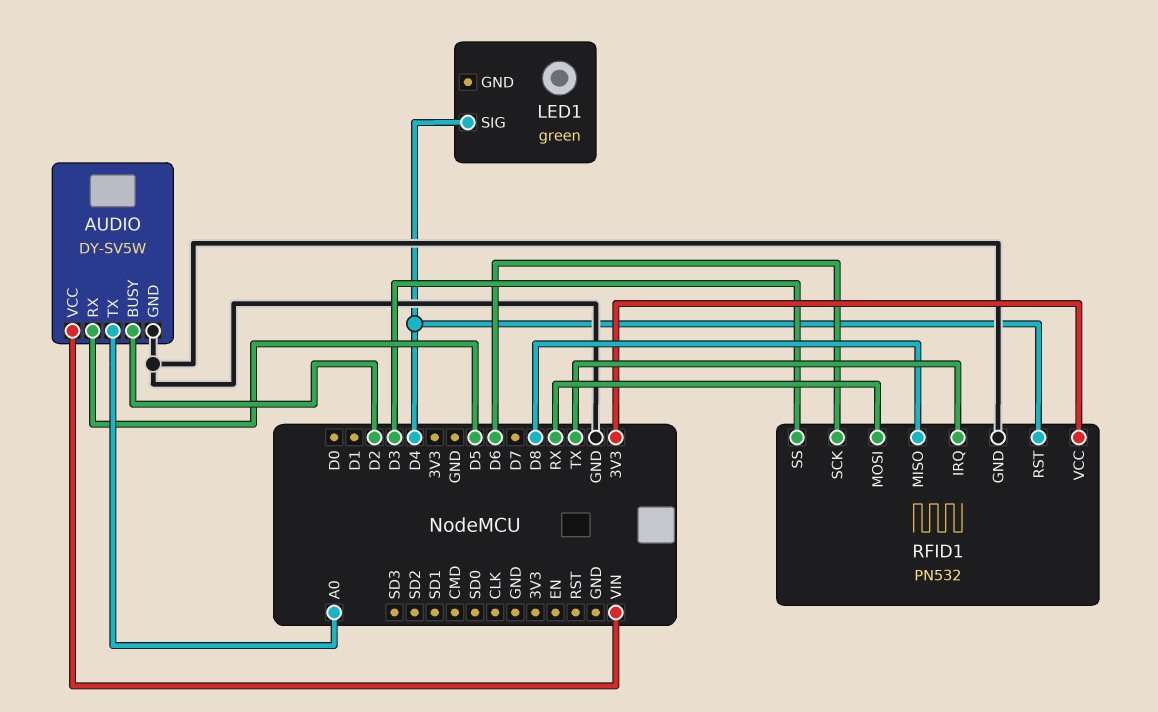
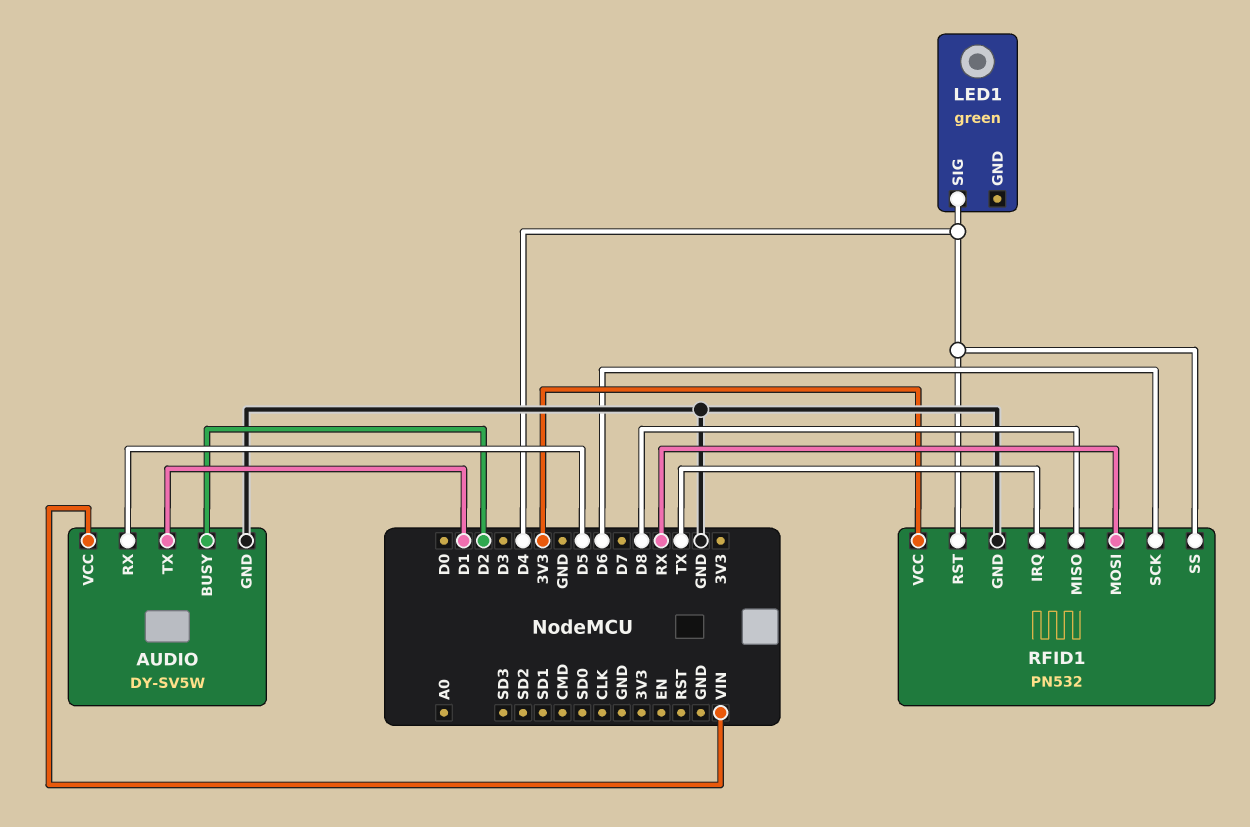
AUDIO pin TX: A0 -> D1
RFID1 pin SS: D3 -> D4

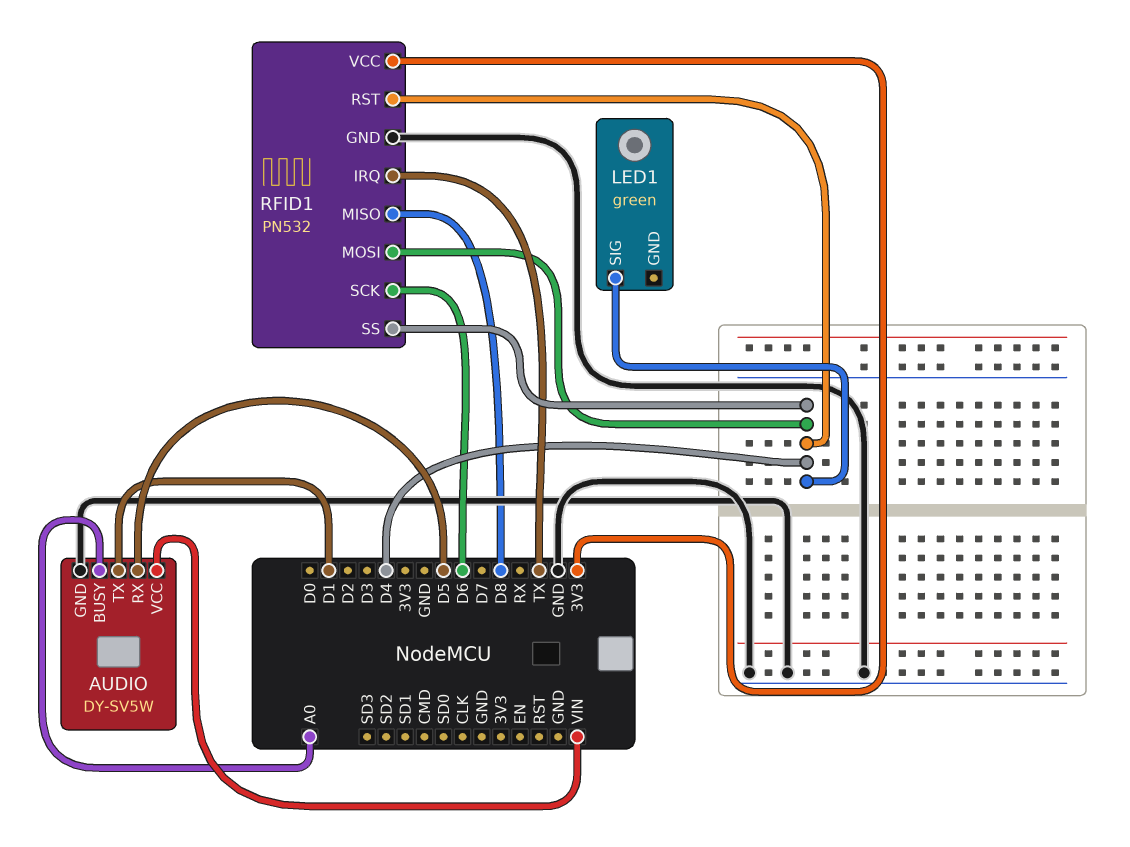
AUDIO pin BUSY: D2 -> A0
RFID1 pin MOSI: RX -> D4

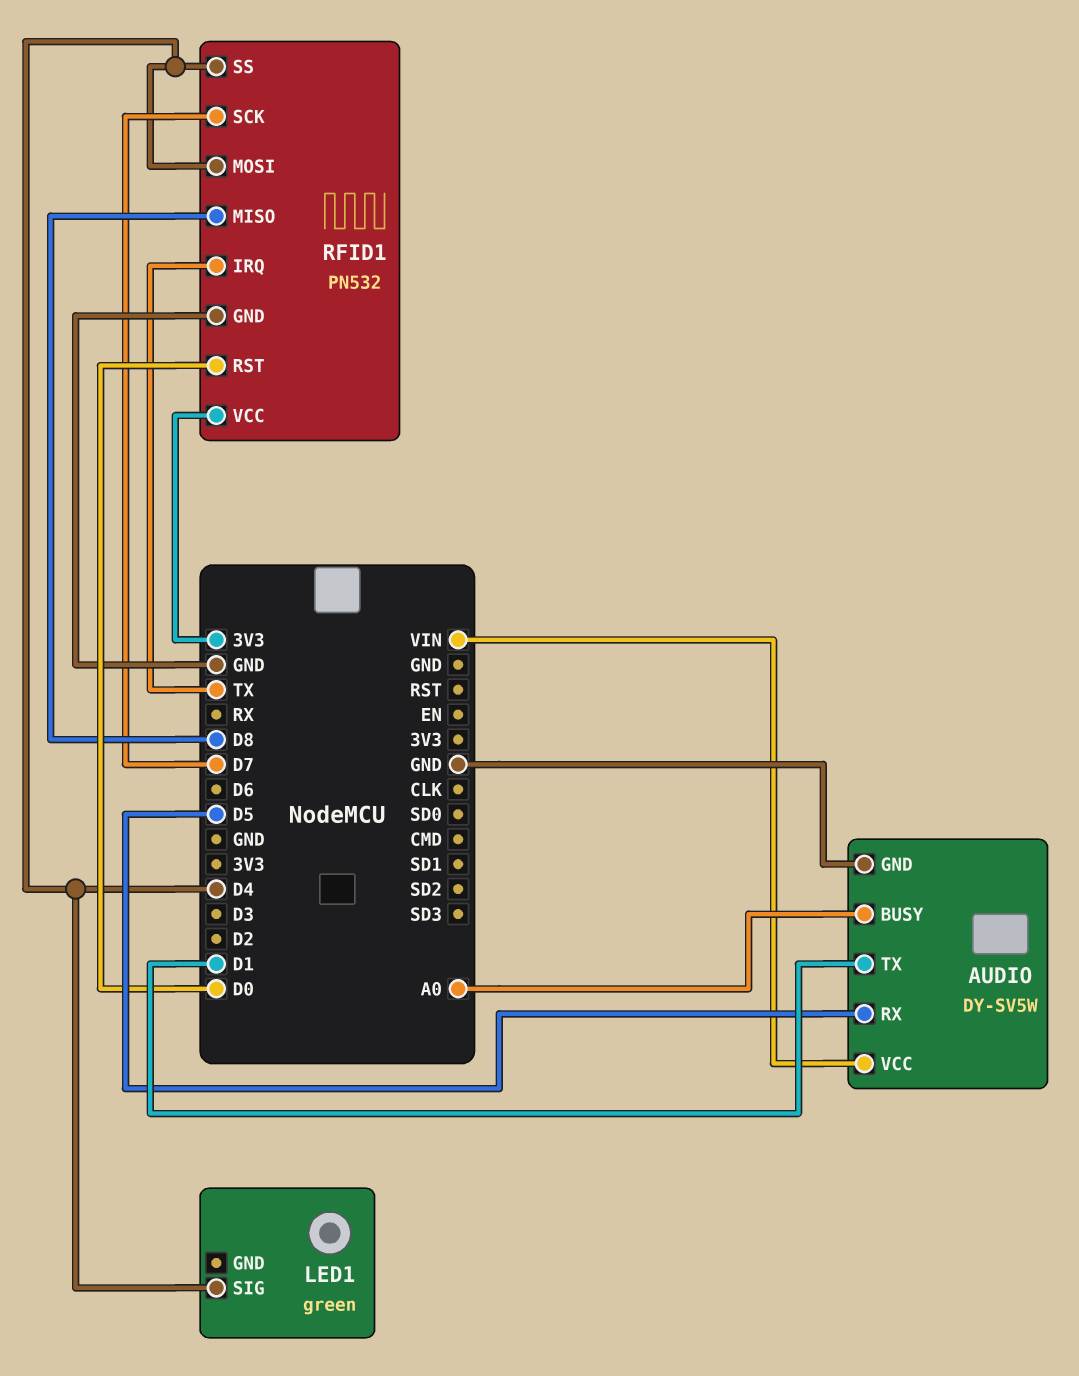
RFID1 pin RST: D4 -> D0
RFID1 pin SCK: D6 -> D7

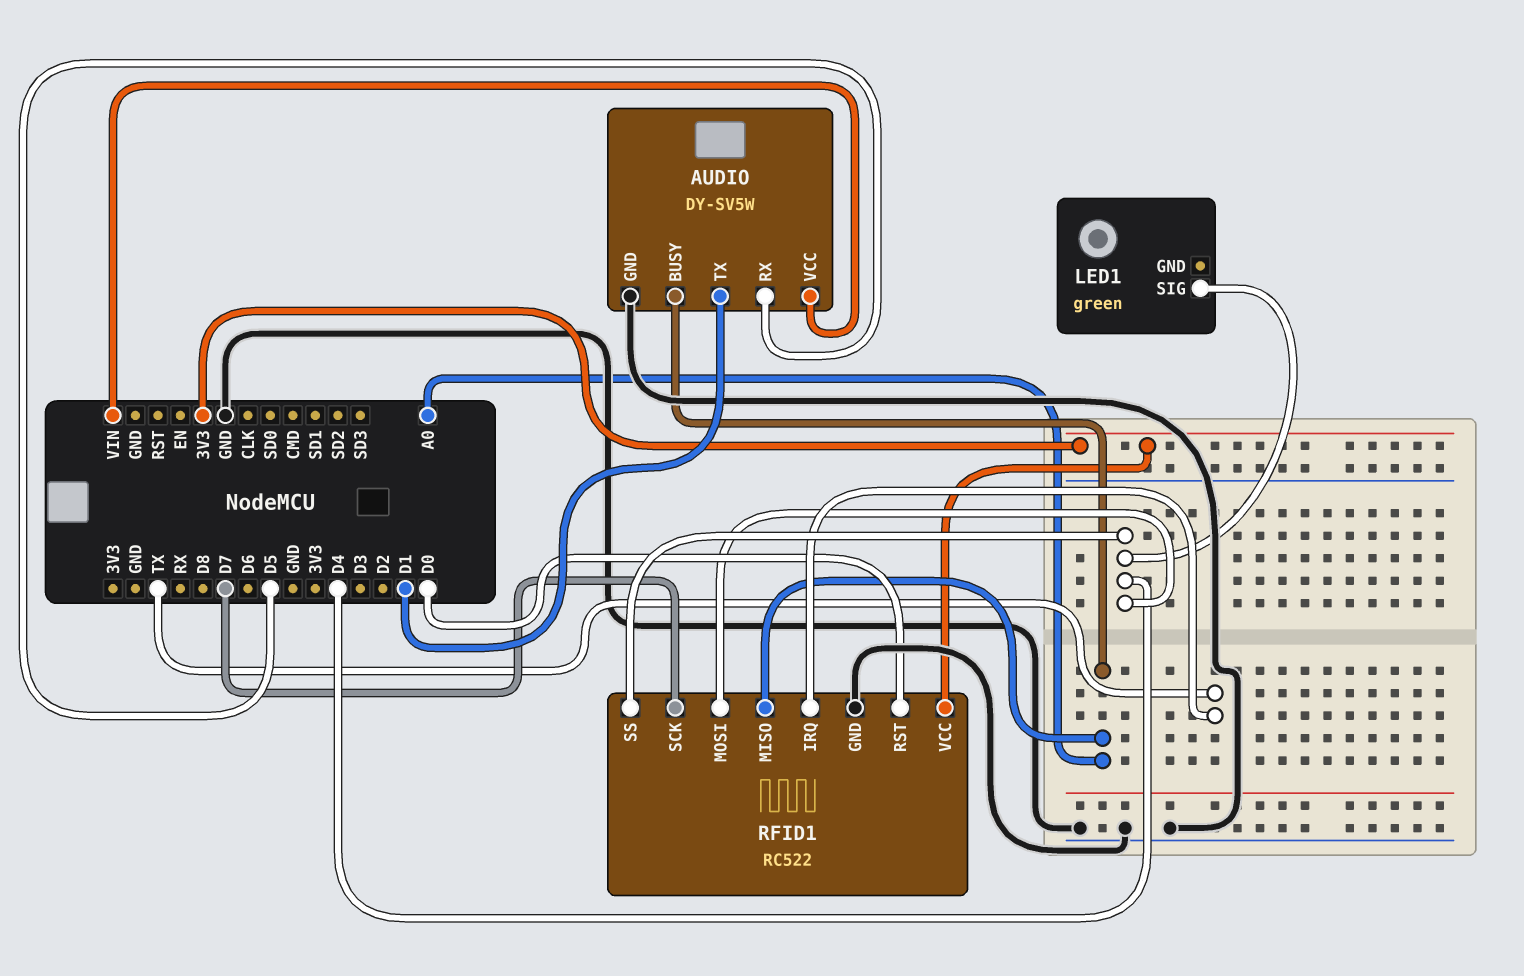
RFID1: PN532 -> RC522
RFID1 pin MISO: D8 -> A0

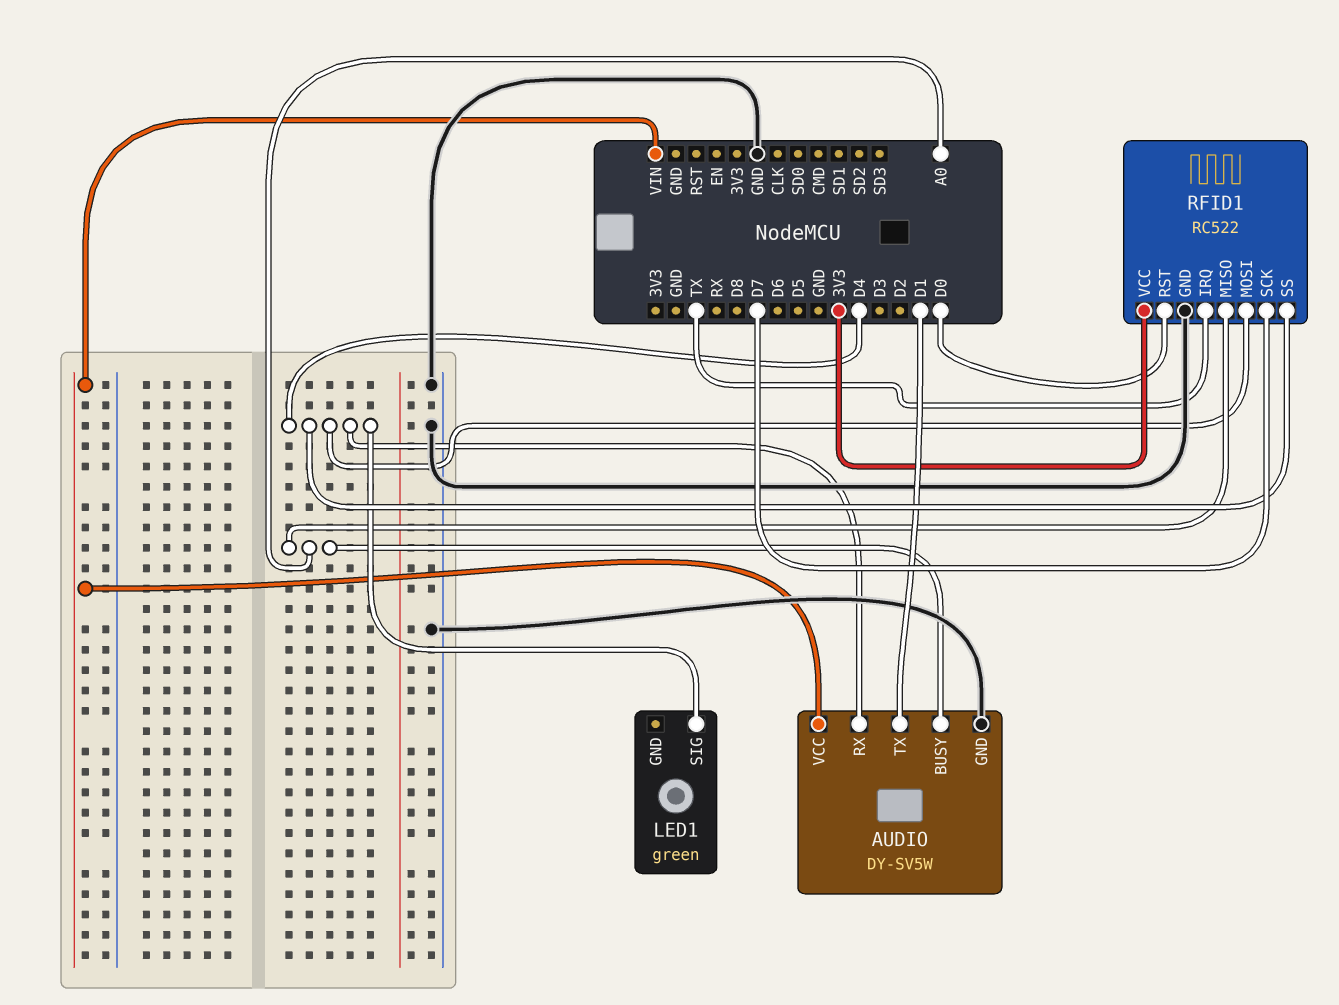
AUDIO pin RX: D5 -> D4

